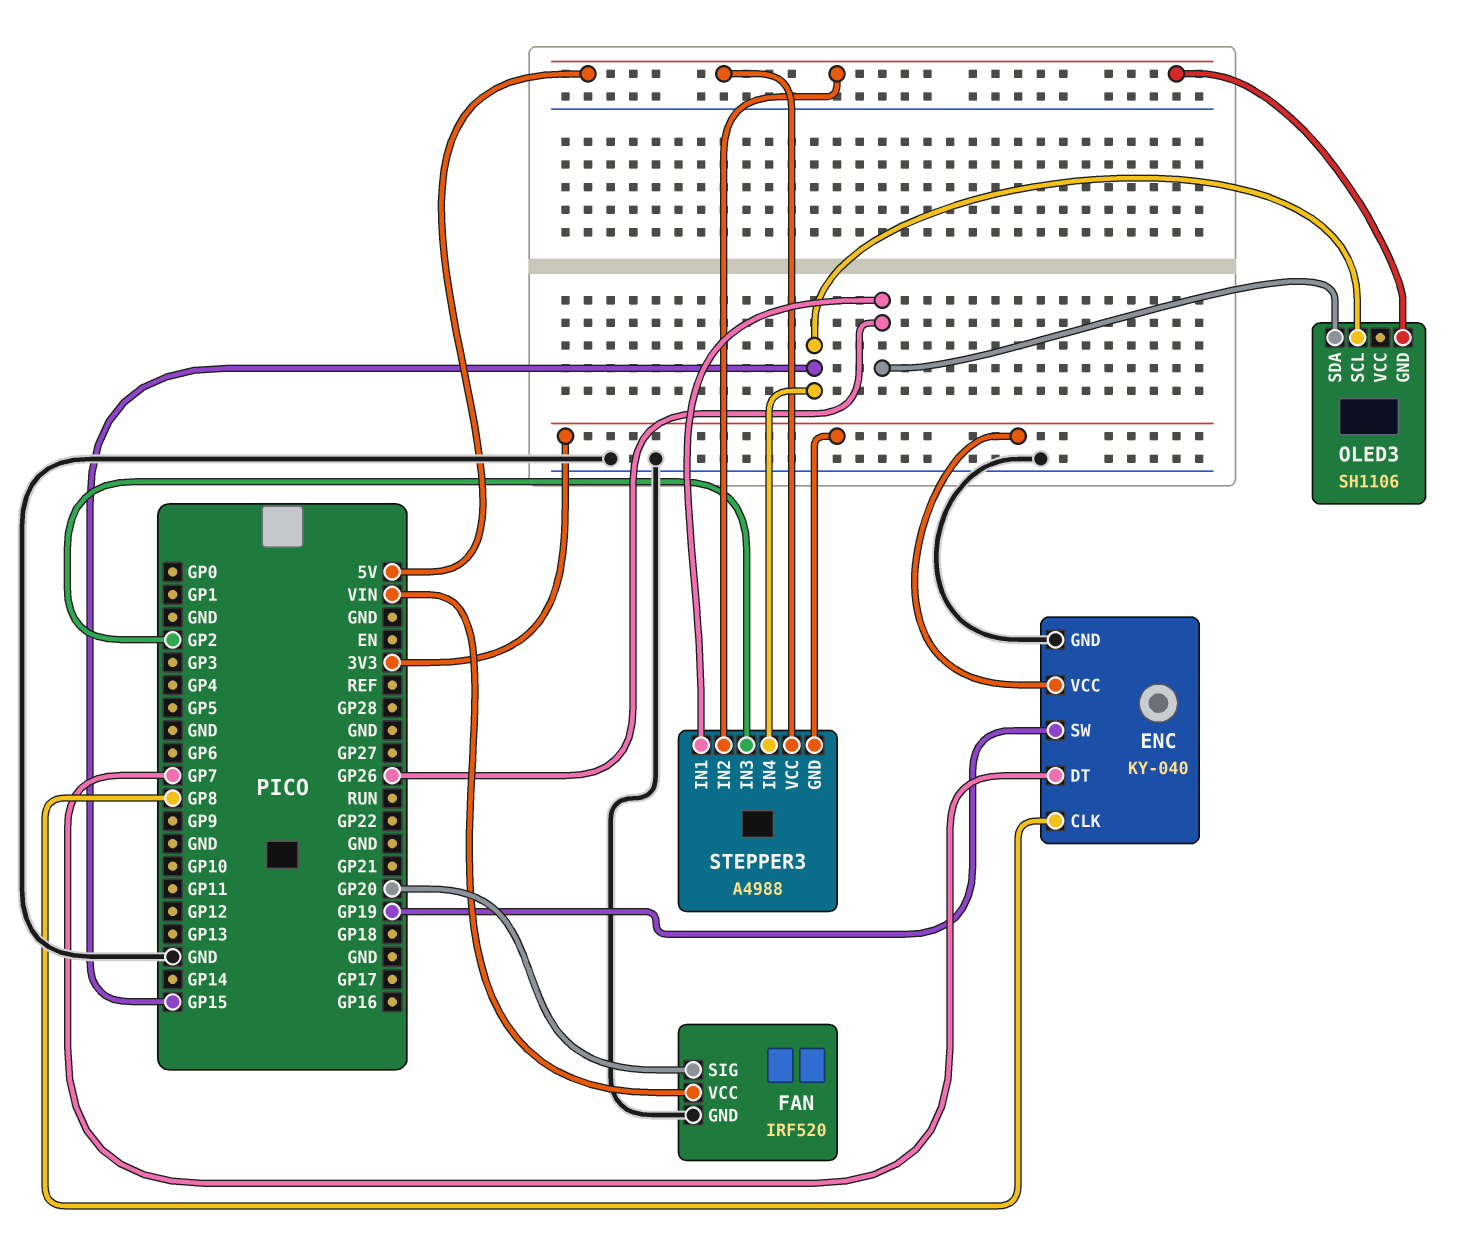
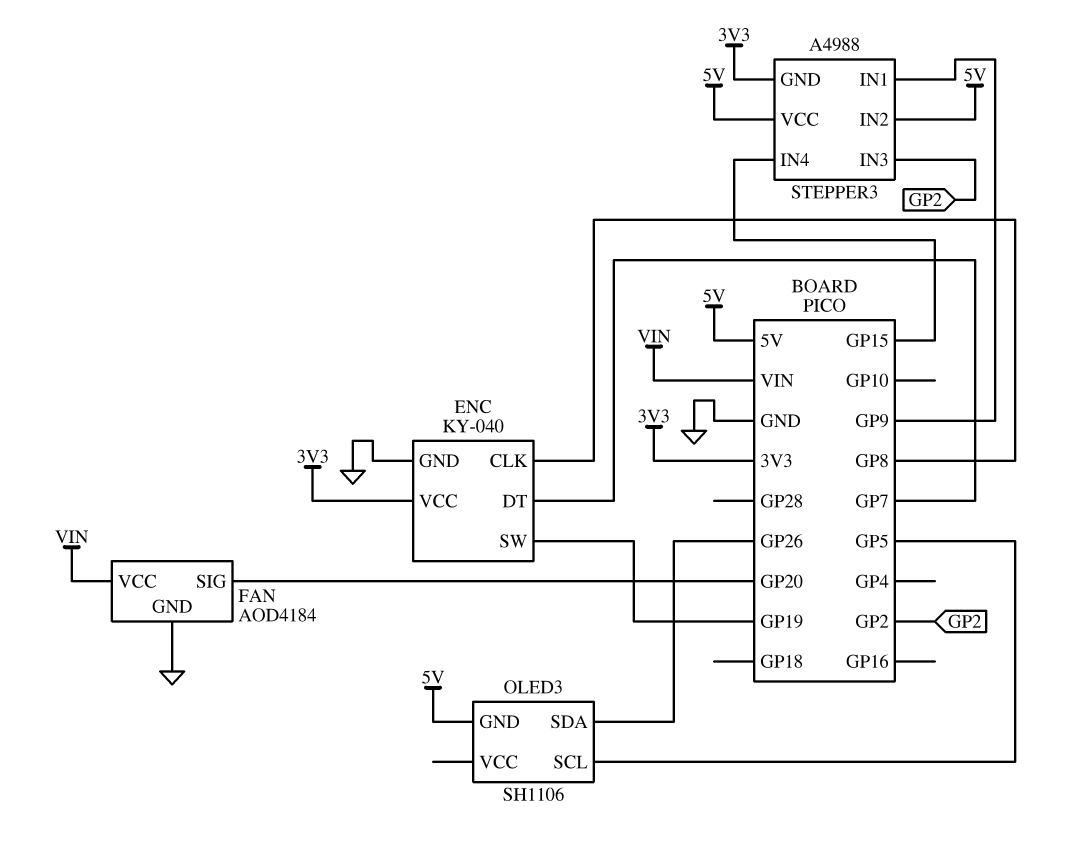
FAN: IRF520 -> AOD4184
OLED3 pin SCL: GP15 -> GP5
STEPPER3 pin IN1: GP26 -> GP9

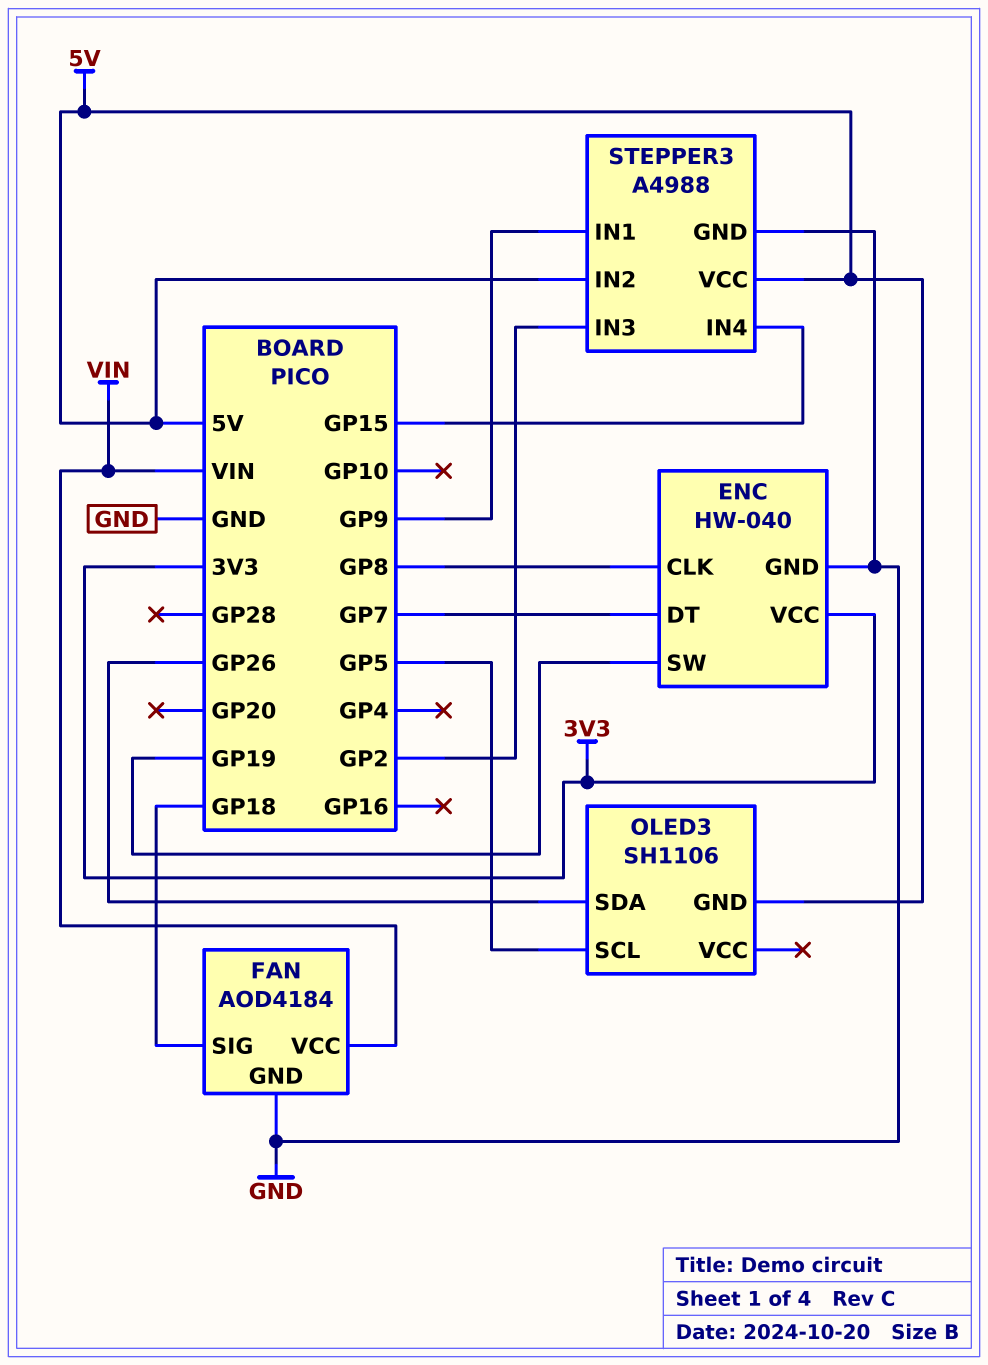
ENC: KY-040 -> HW-040
FAN pin SIG: GP20 -> GP18
STEPPER3 pin GND: 3V3 -> GND

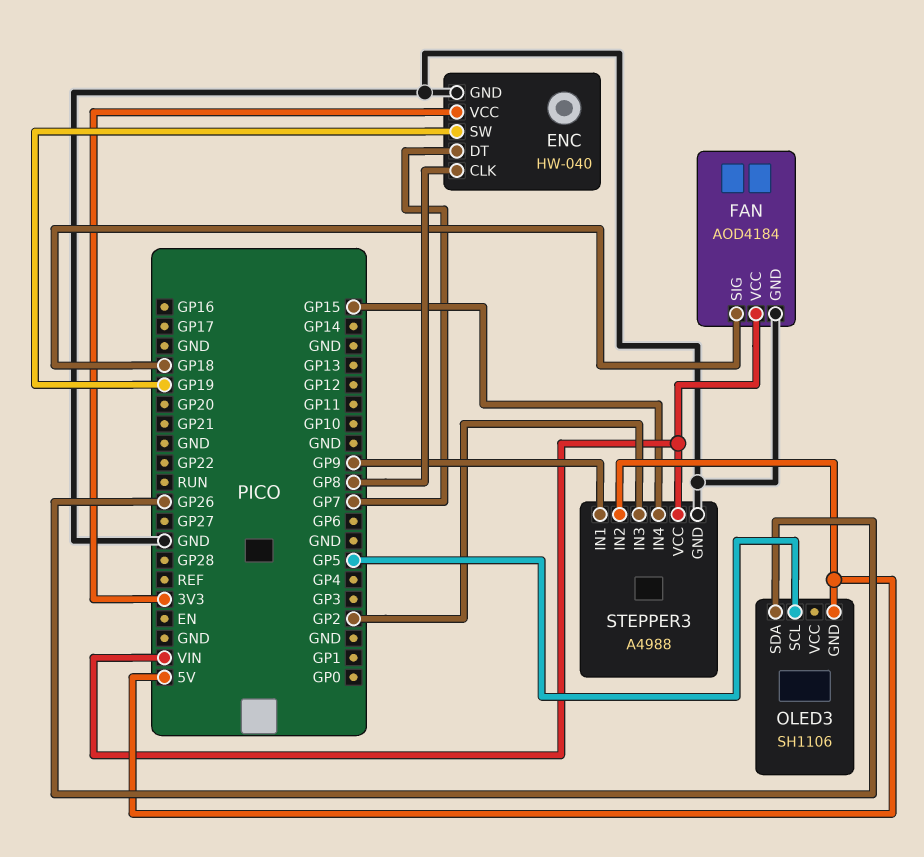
STEPPER3 pin VCC: 5V -> VIN

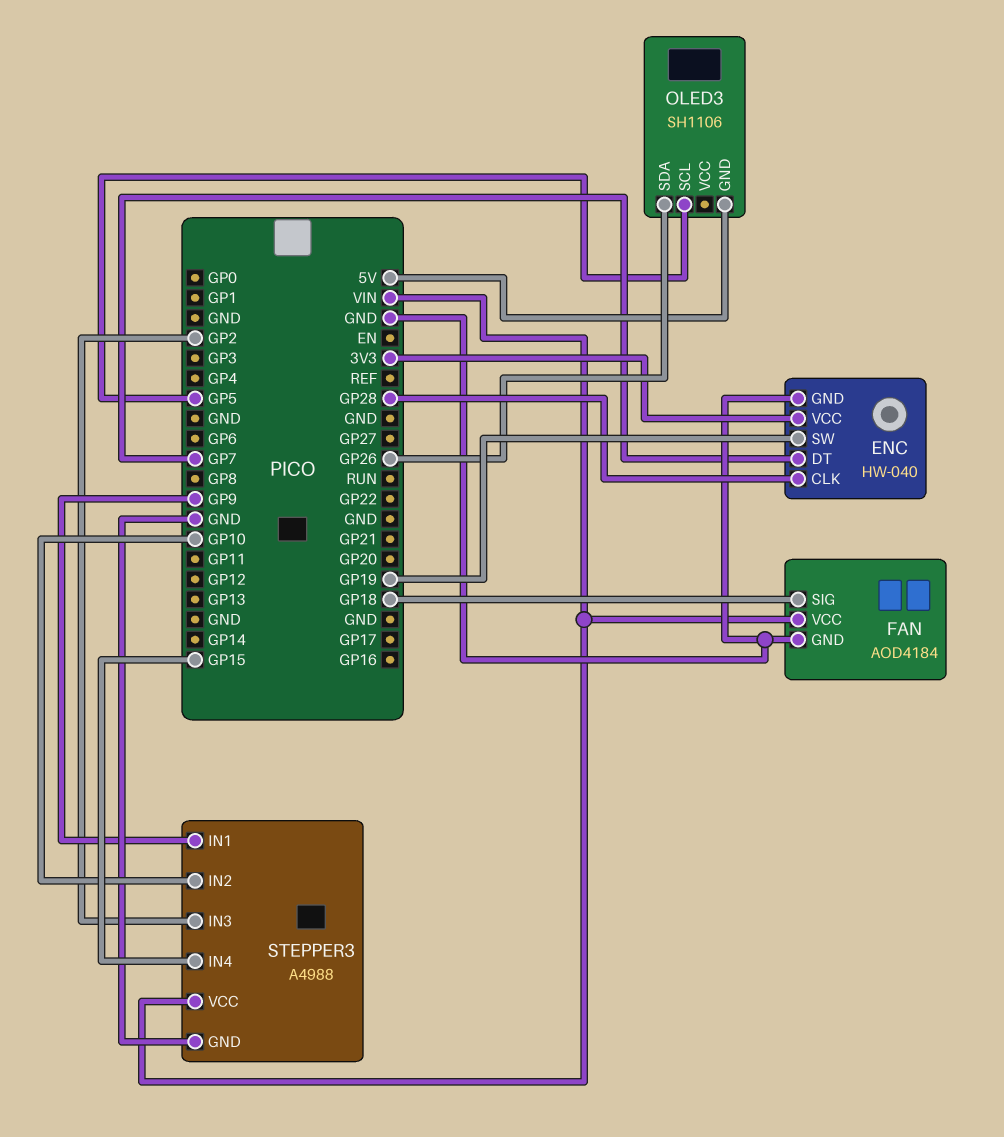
ENC pin CLK: GP8 -> GP28
STEPPER3 pin IN2: 5V -> GP10

